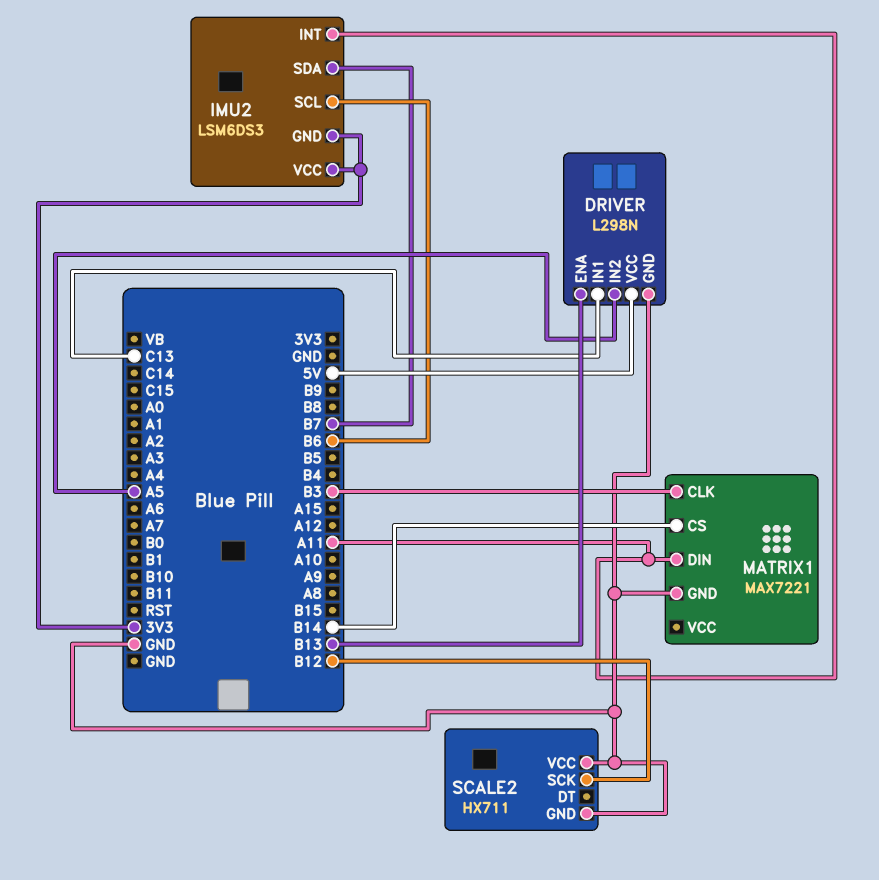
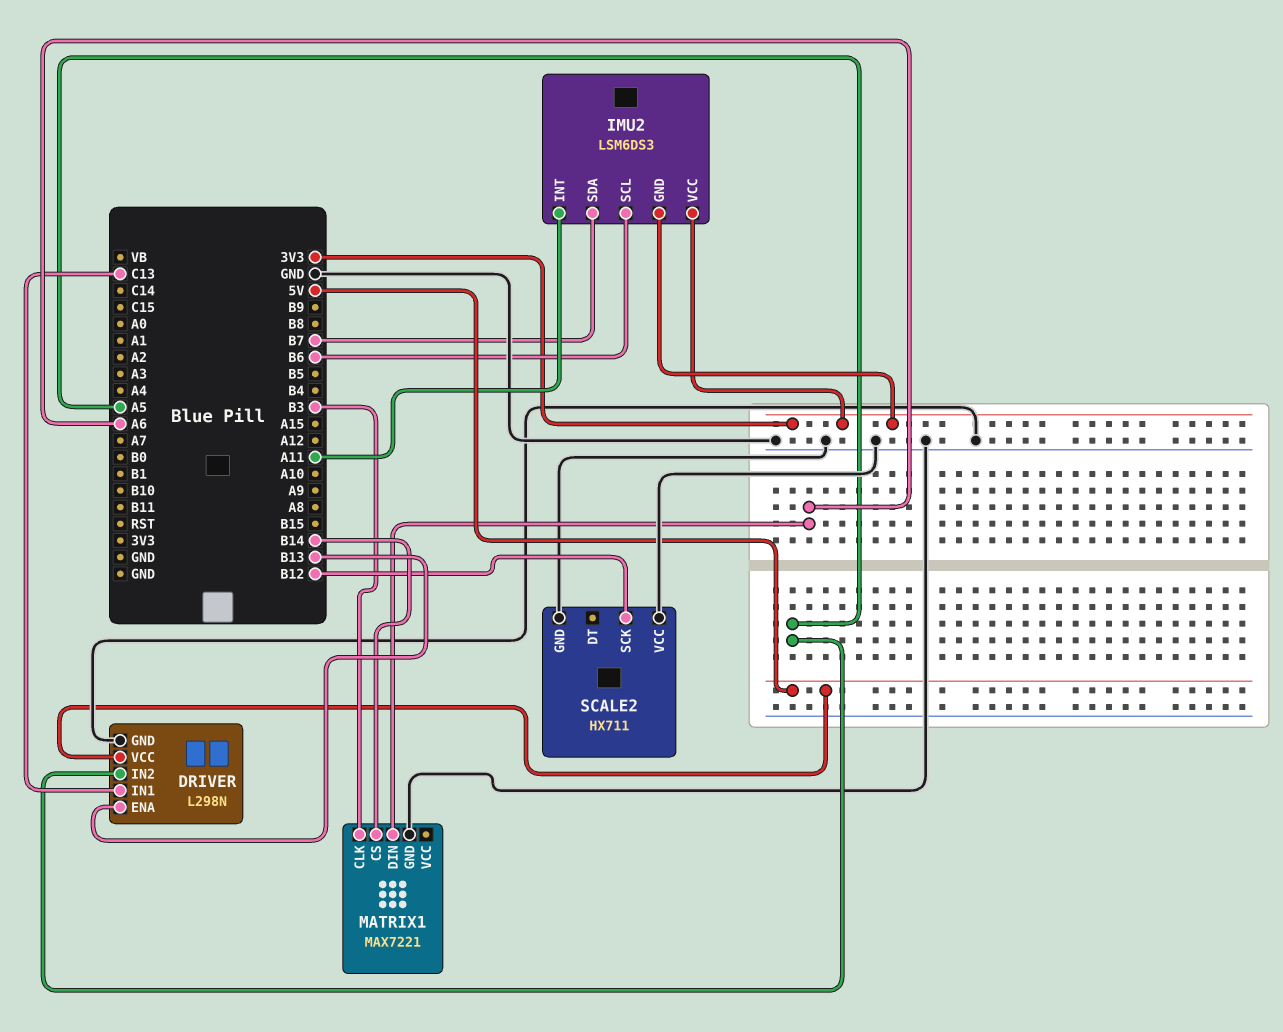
MATRIX1 pin DIN: A11 -> A6

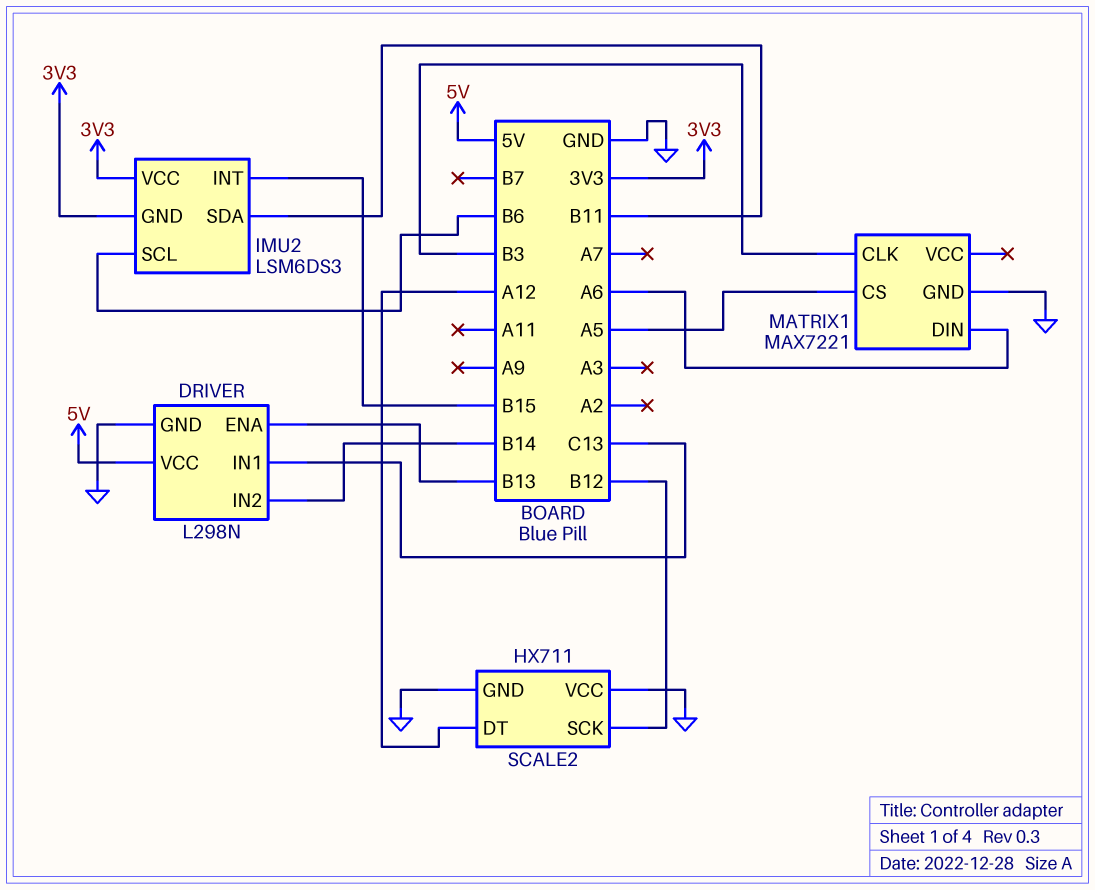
DRIVER pin IN2: A5 -> B14
IMU2 pin INT: A11 -> B15
IMU2 pin SDA: B7 -> B11
MATRIX1 pin CS: B14 -> A5
SCALE2 pin DT: none -> A12

